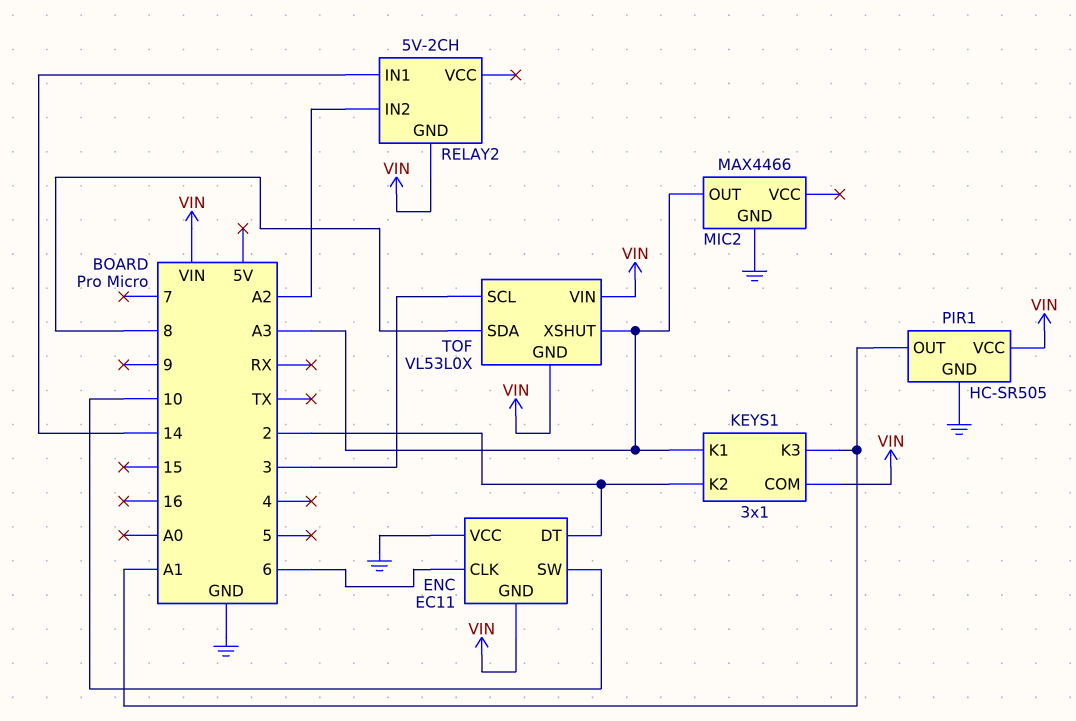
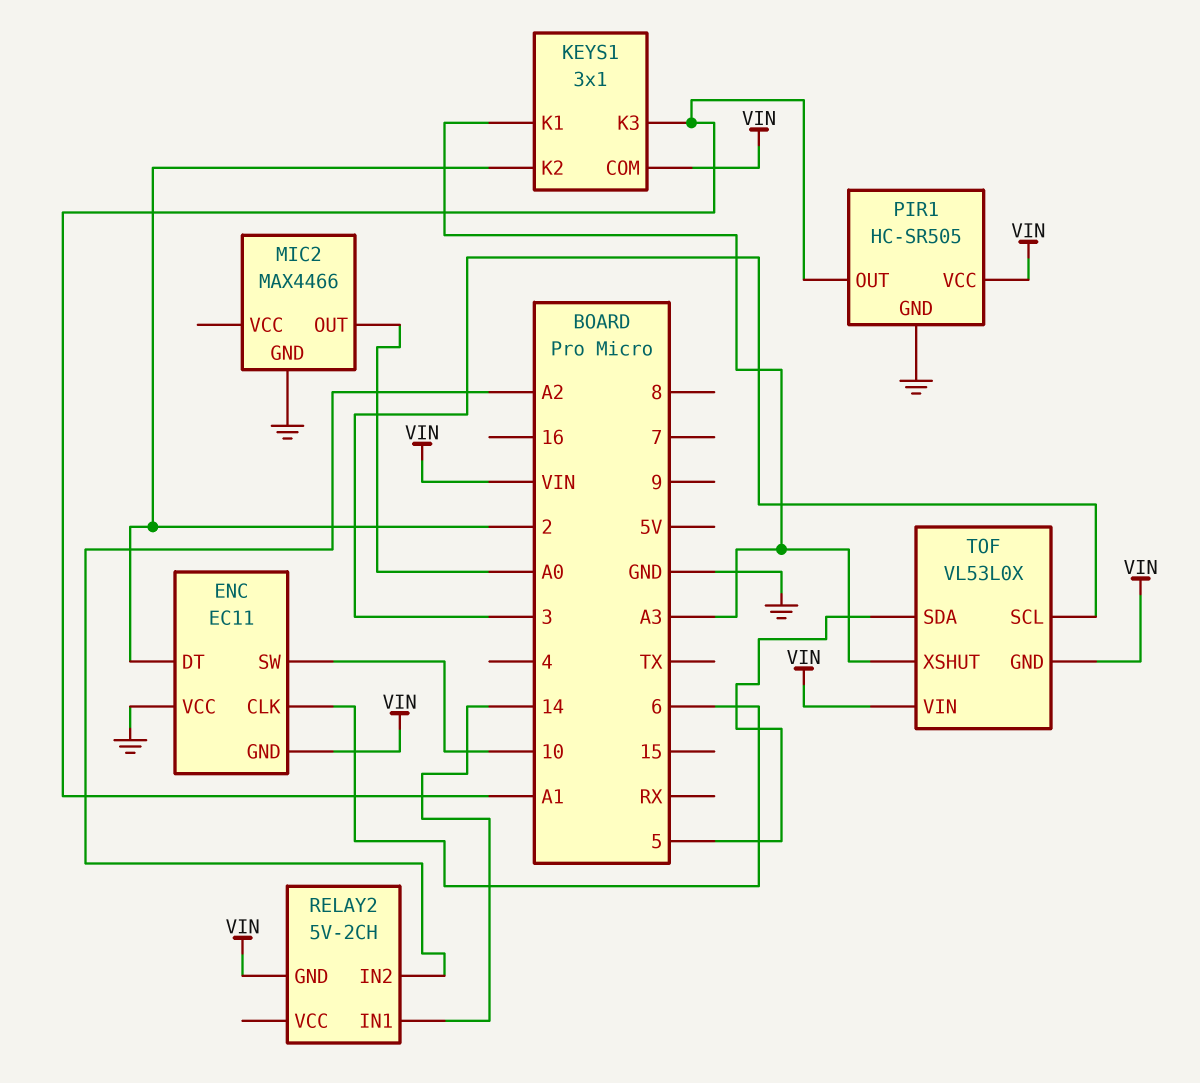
MIC2 pin OUT: A3 -> A0
TOF pin SDA: 8 -> 5

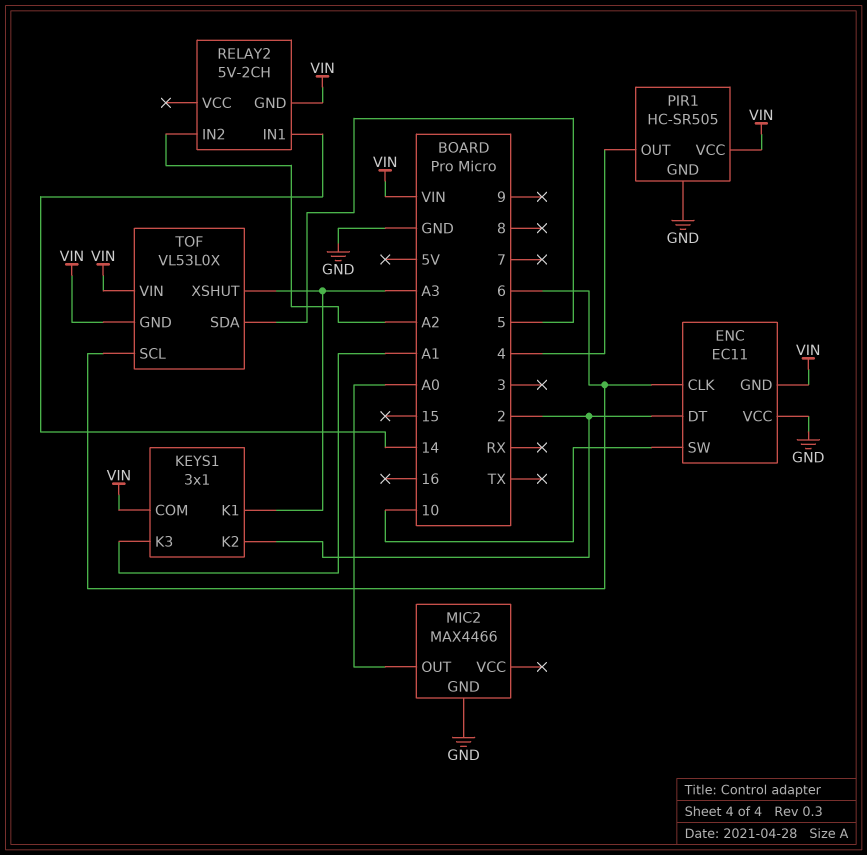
PIR1 pin OUT: A1 -> 4
TOF pin SCL: 3 -> 6

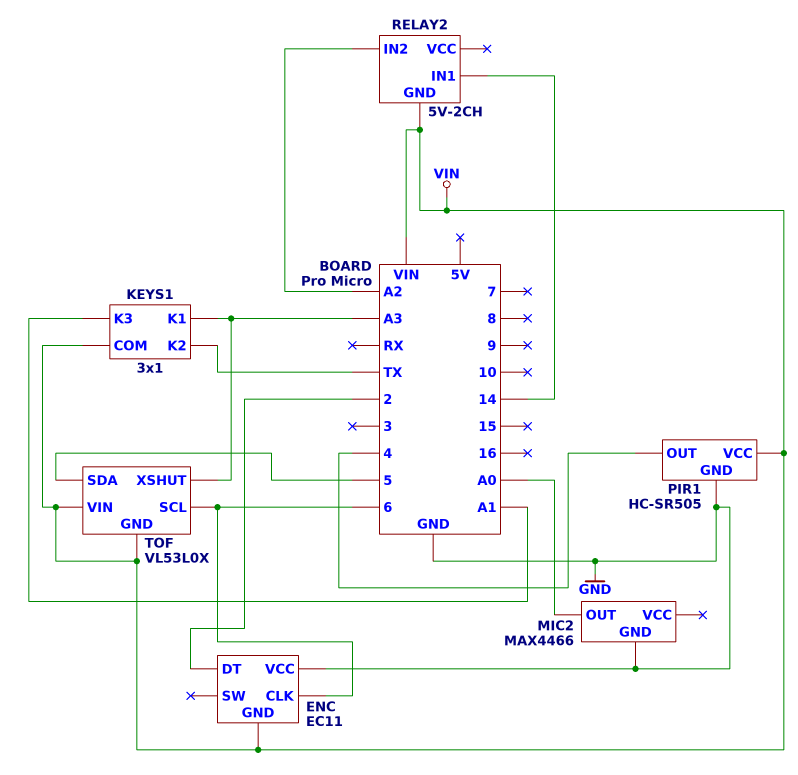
ENC pin SW: 10 -> none
KEYS1 pin K2: 2 -> TX

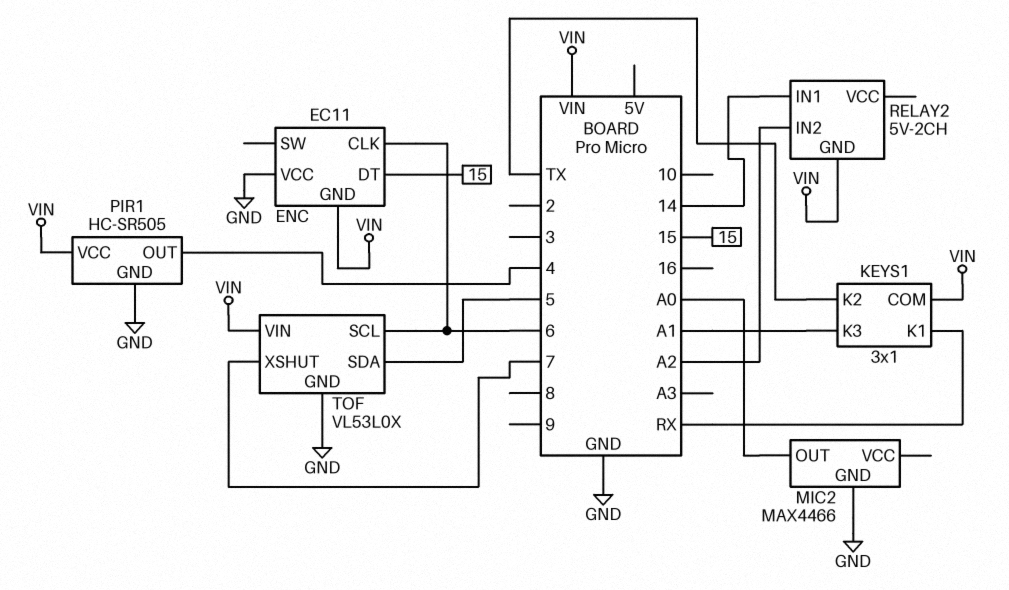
ENC pin DT: 2 -> 15
KEYS1 pin K1: A3 -> RX
TOF pin GND: VIN -> GND
TOF pin XSHUT: A3 -> 7

